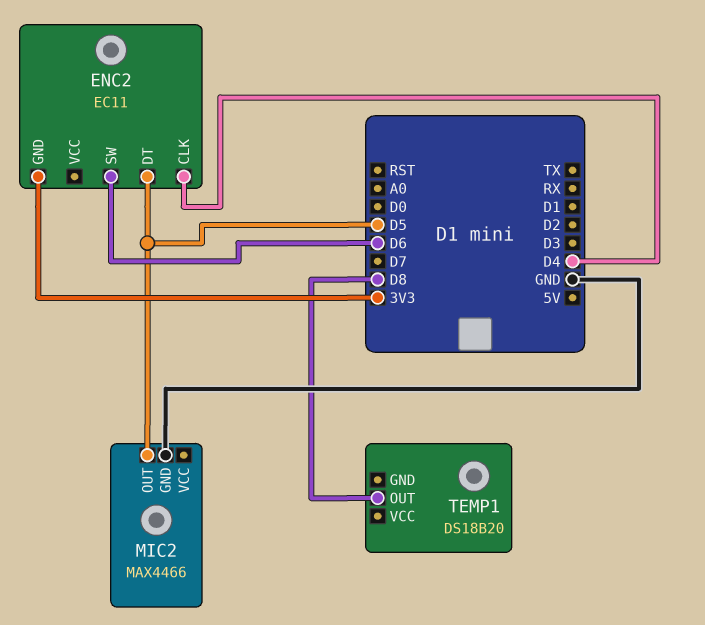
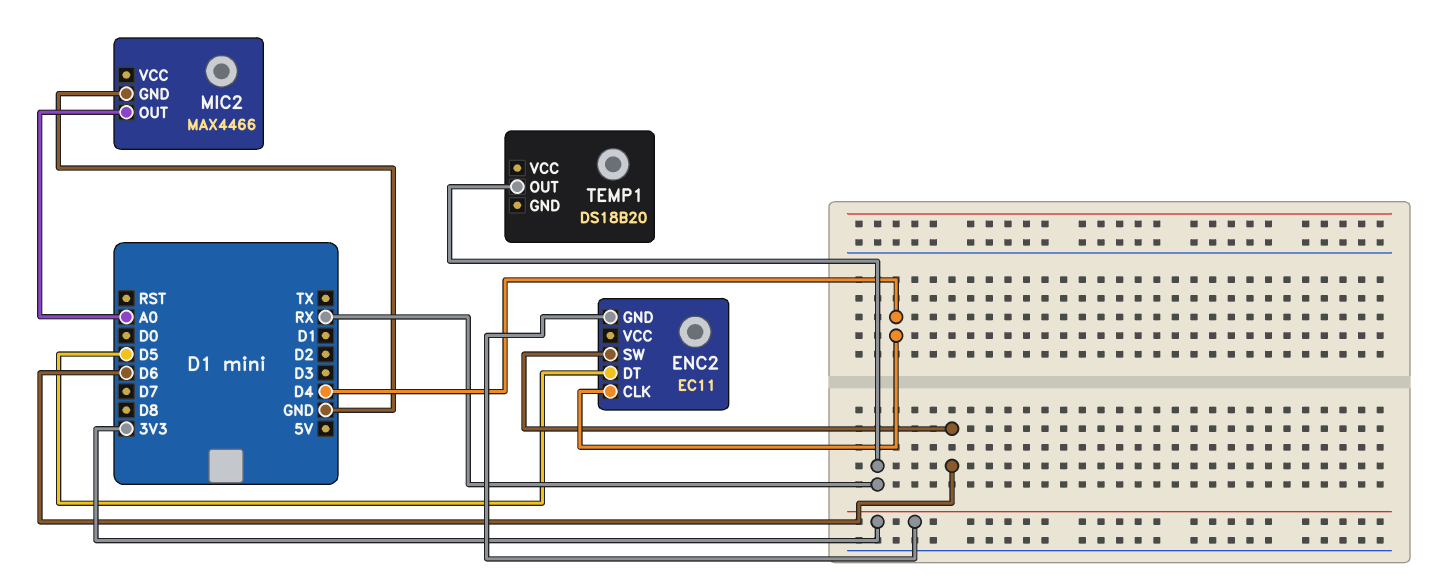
MIC2 pin OUT: D5 -> A0
TEMP1 pin OUT: D8 -> RX

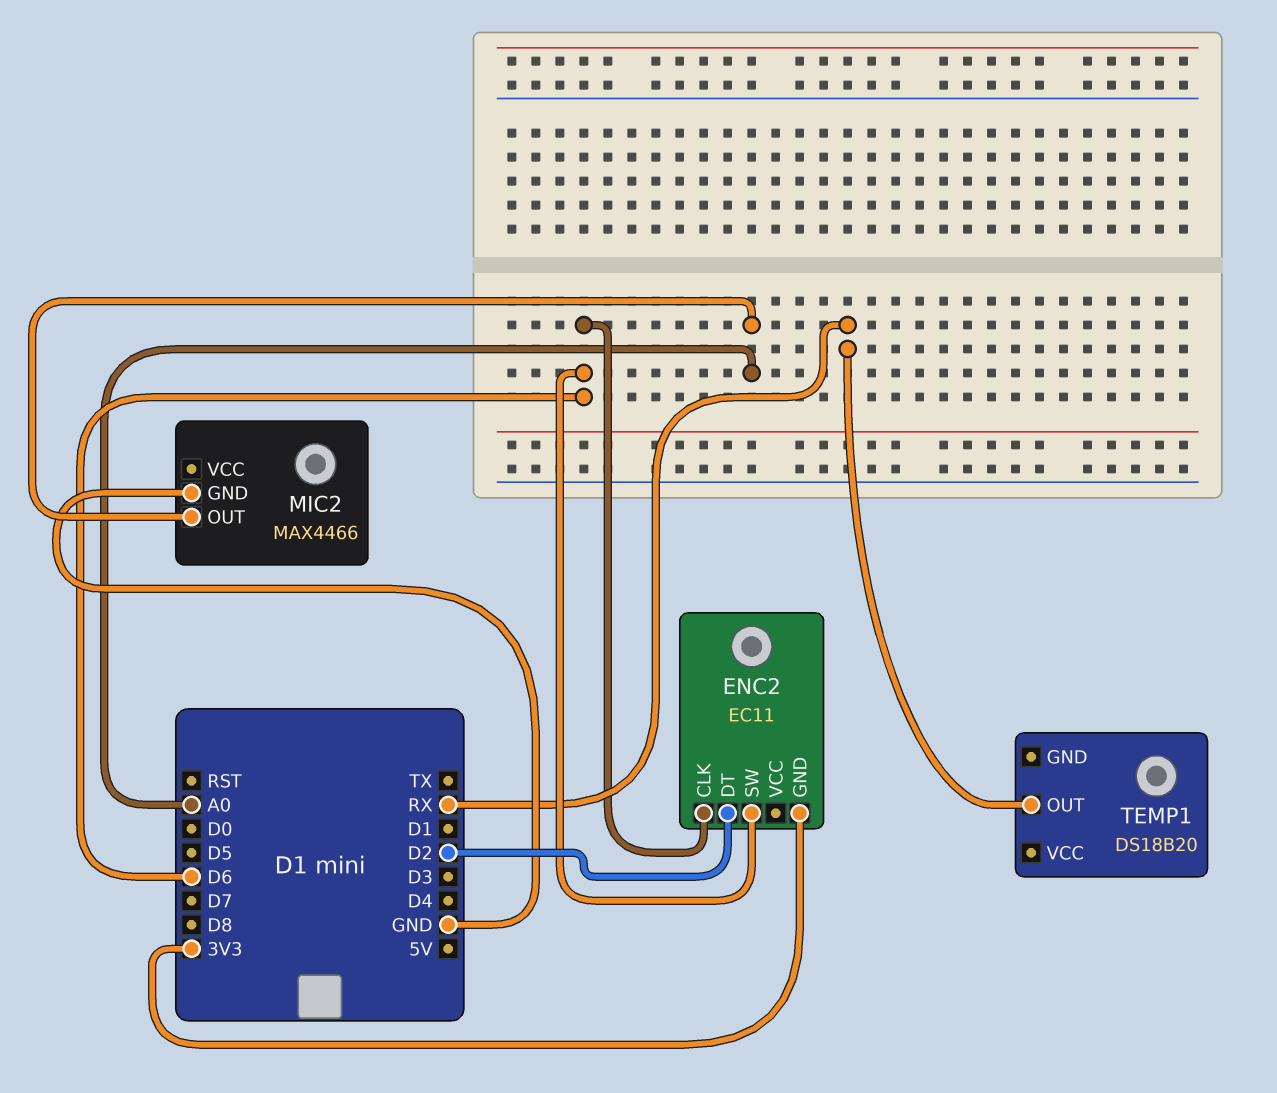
ENC2 pin CLK: D4 -> D6
ENC2 pin DT: D5 -> D2

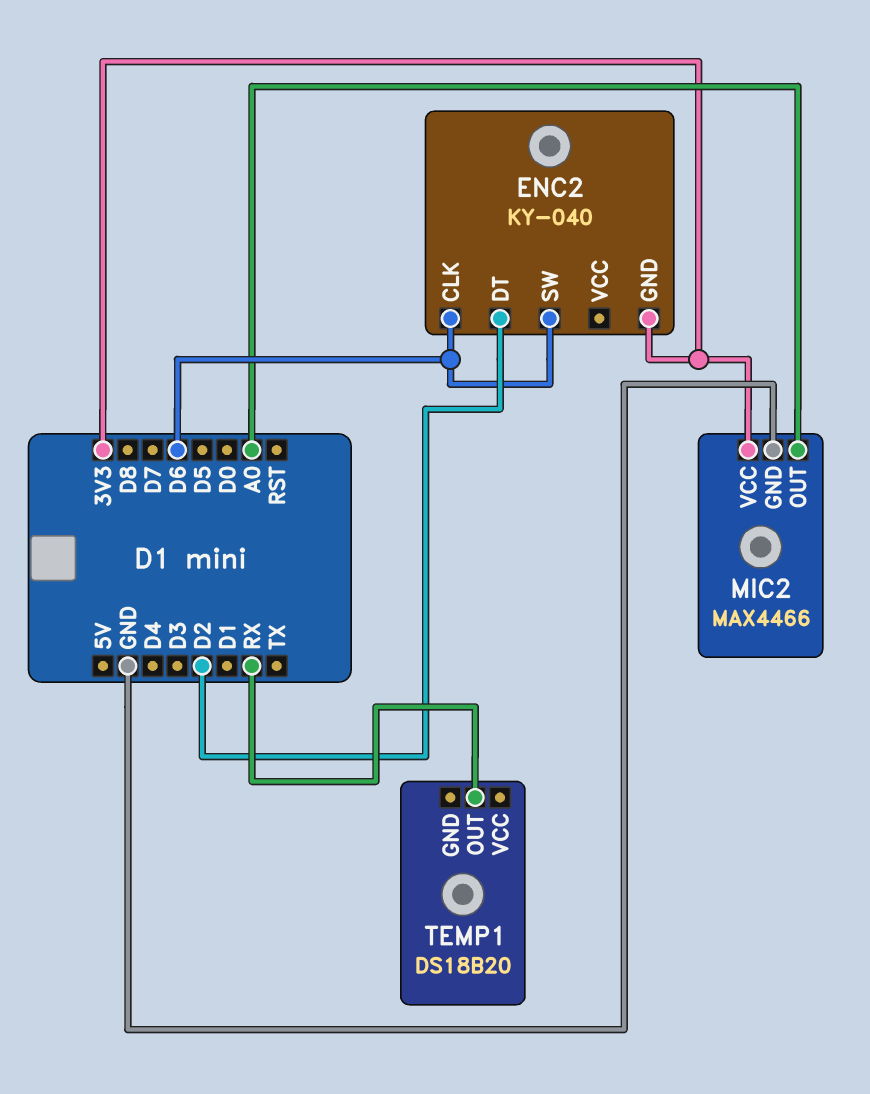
ENC2: EC11 -> KY-040
MIC2 pin VCC: none -> 3V3

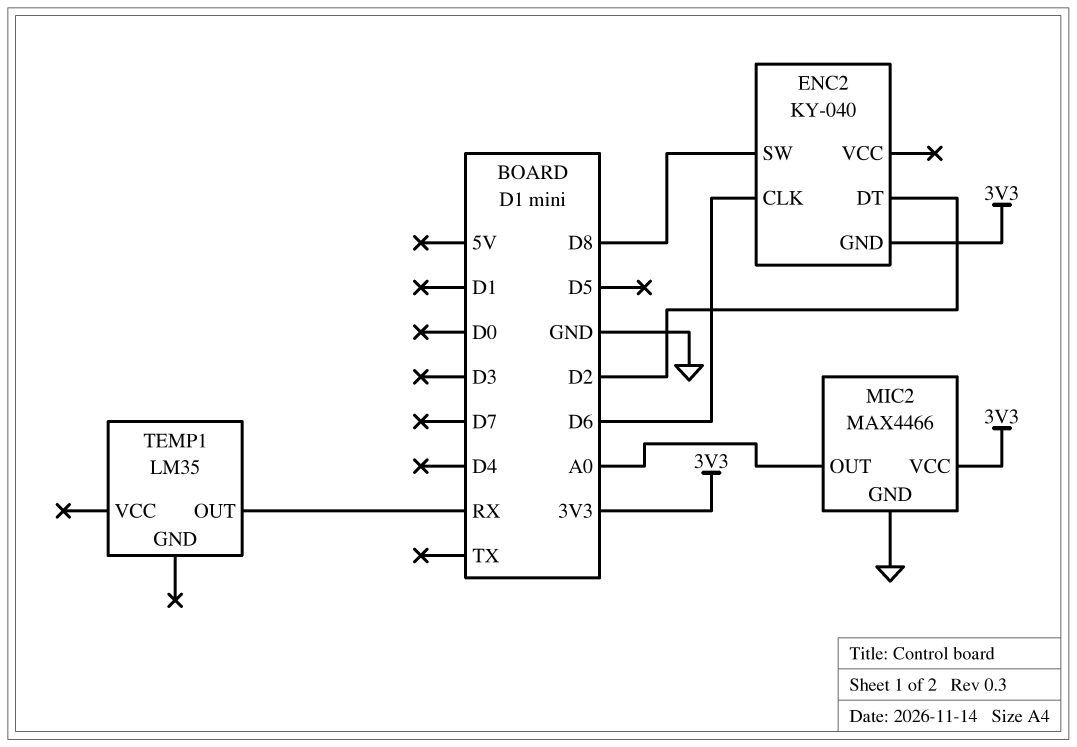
ENC2 pin SW: D6 -> D8
TEMP1: DS18B20 -> LM35

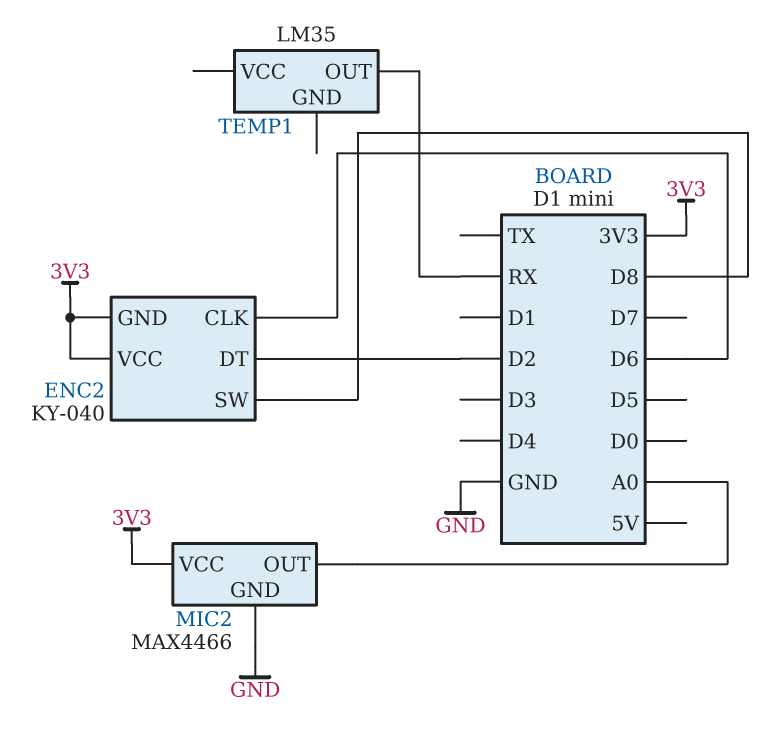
ENC2 pin VCC: none -> 3V3

